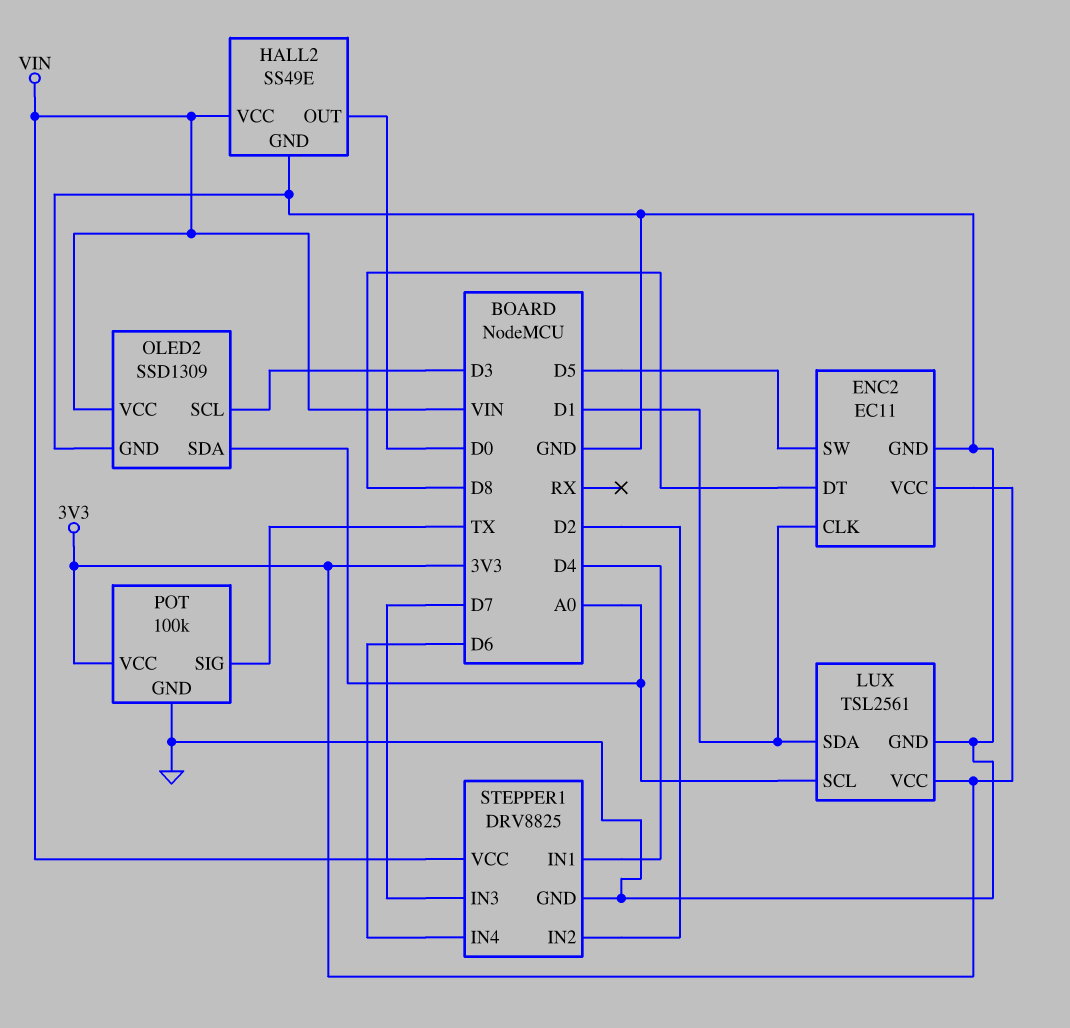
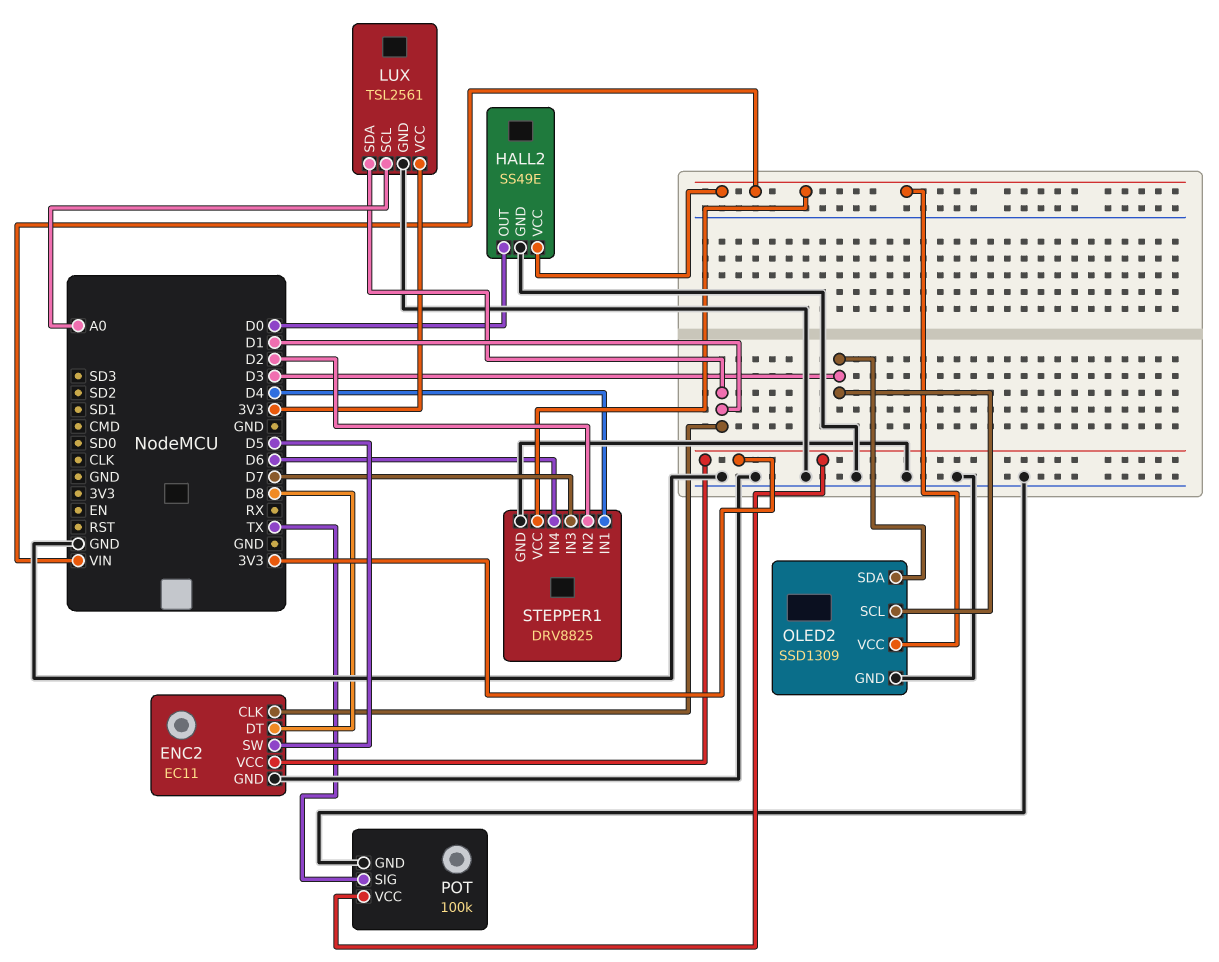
OLED2 pin SDA: A0 -> D3

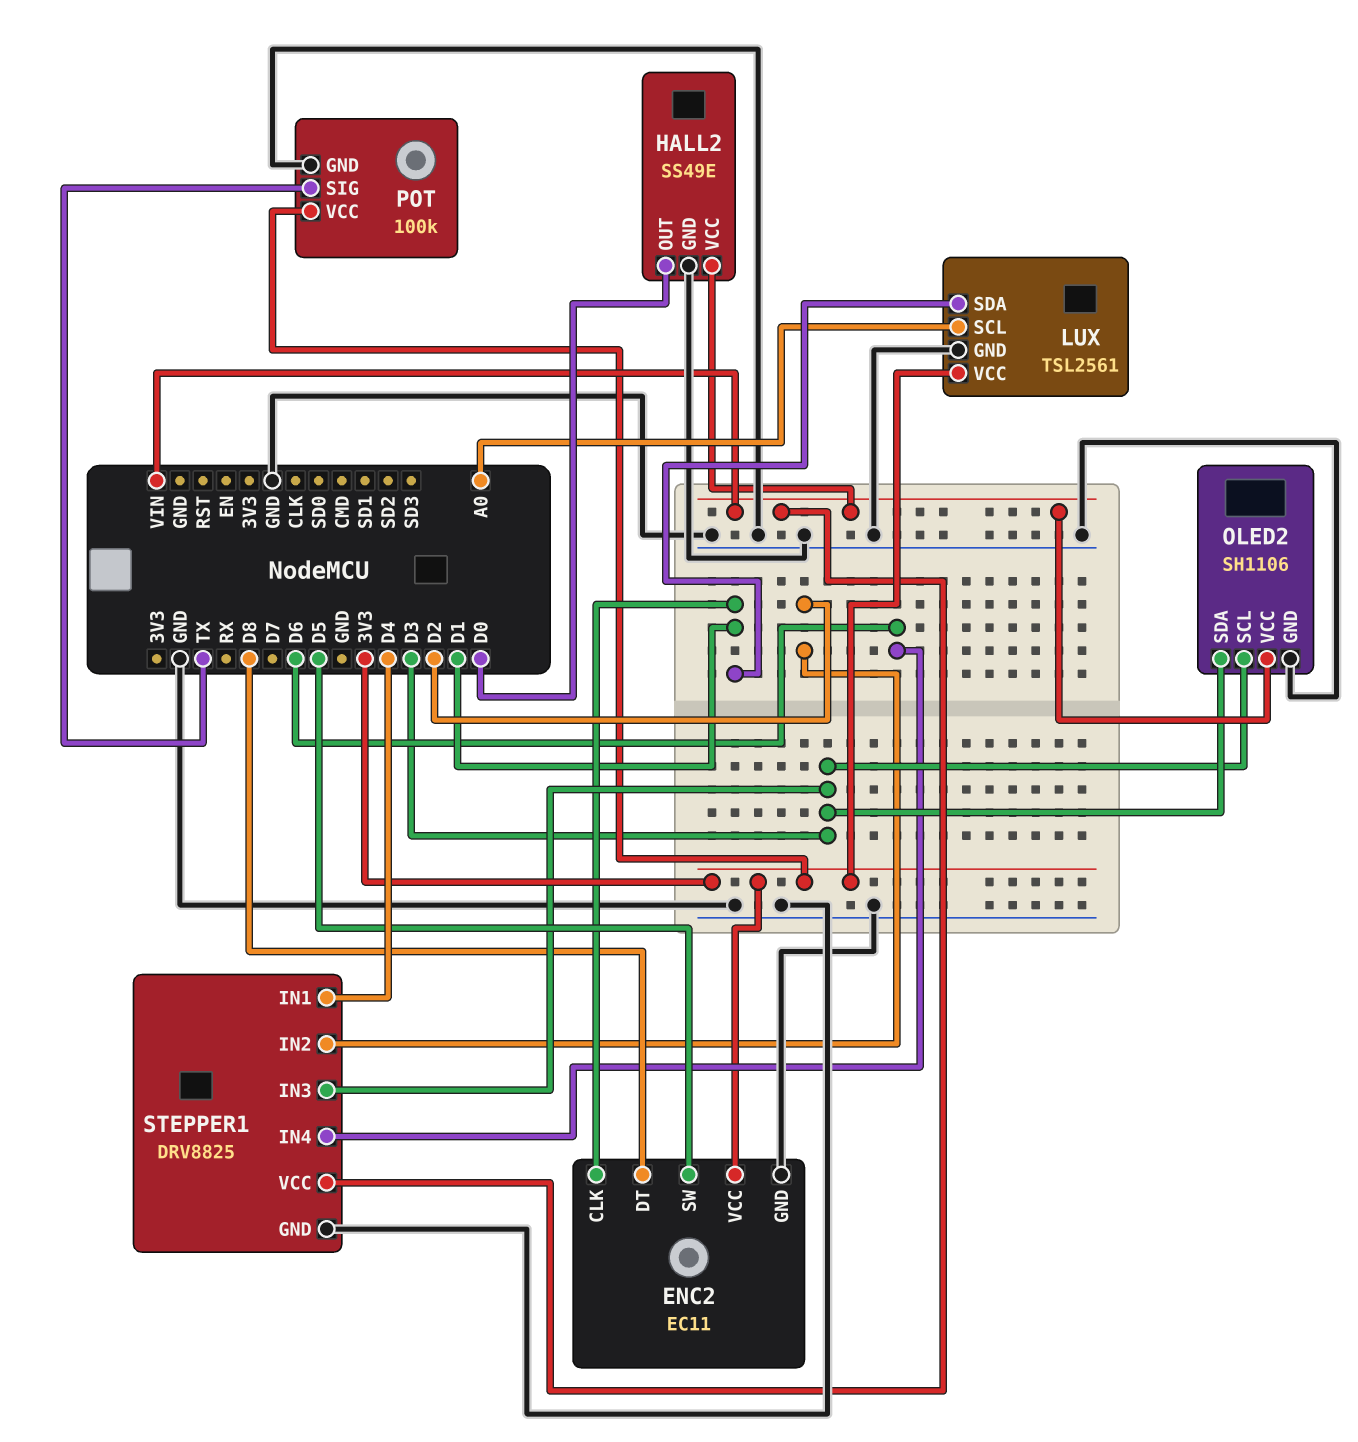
OLED2: SSD1309 -> SH1106
STEPPER1 pin IN3: D7 -> D3

